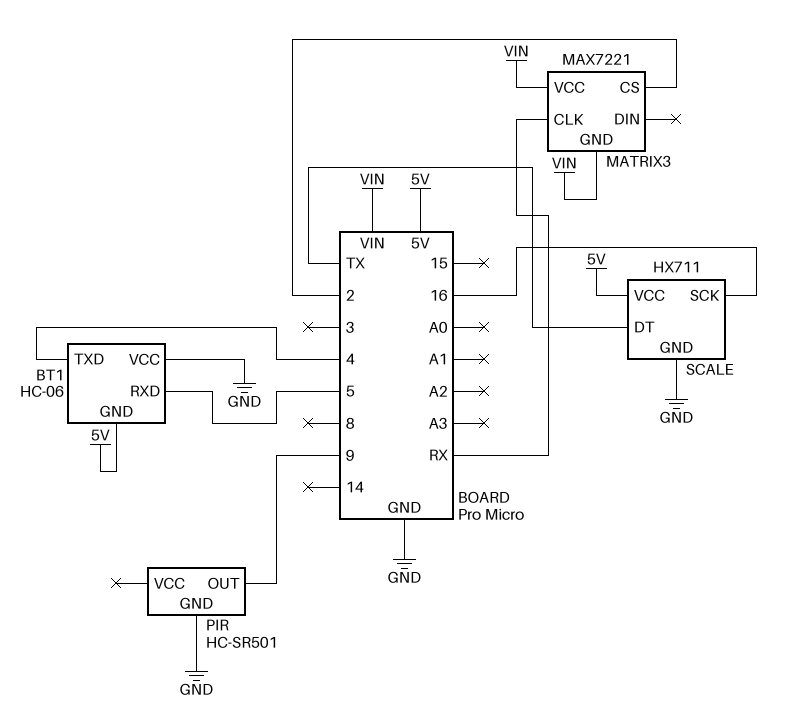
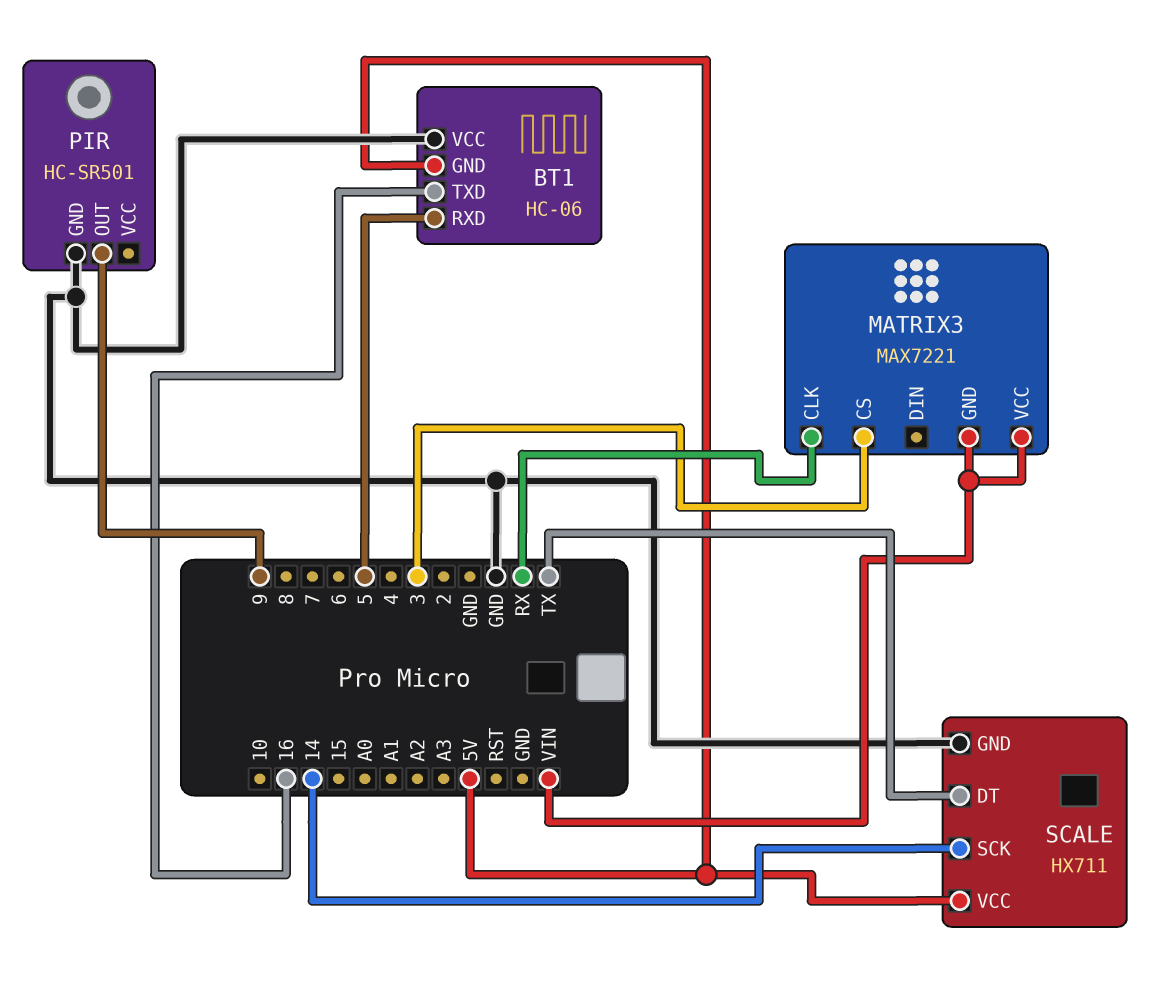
BT1 pin TXD: 4 -> 16
MATRIX3 pin CS: 2 -> 3
SCALE pin SCK: 16 -> 14

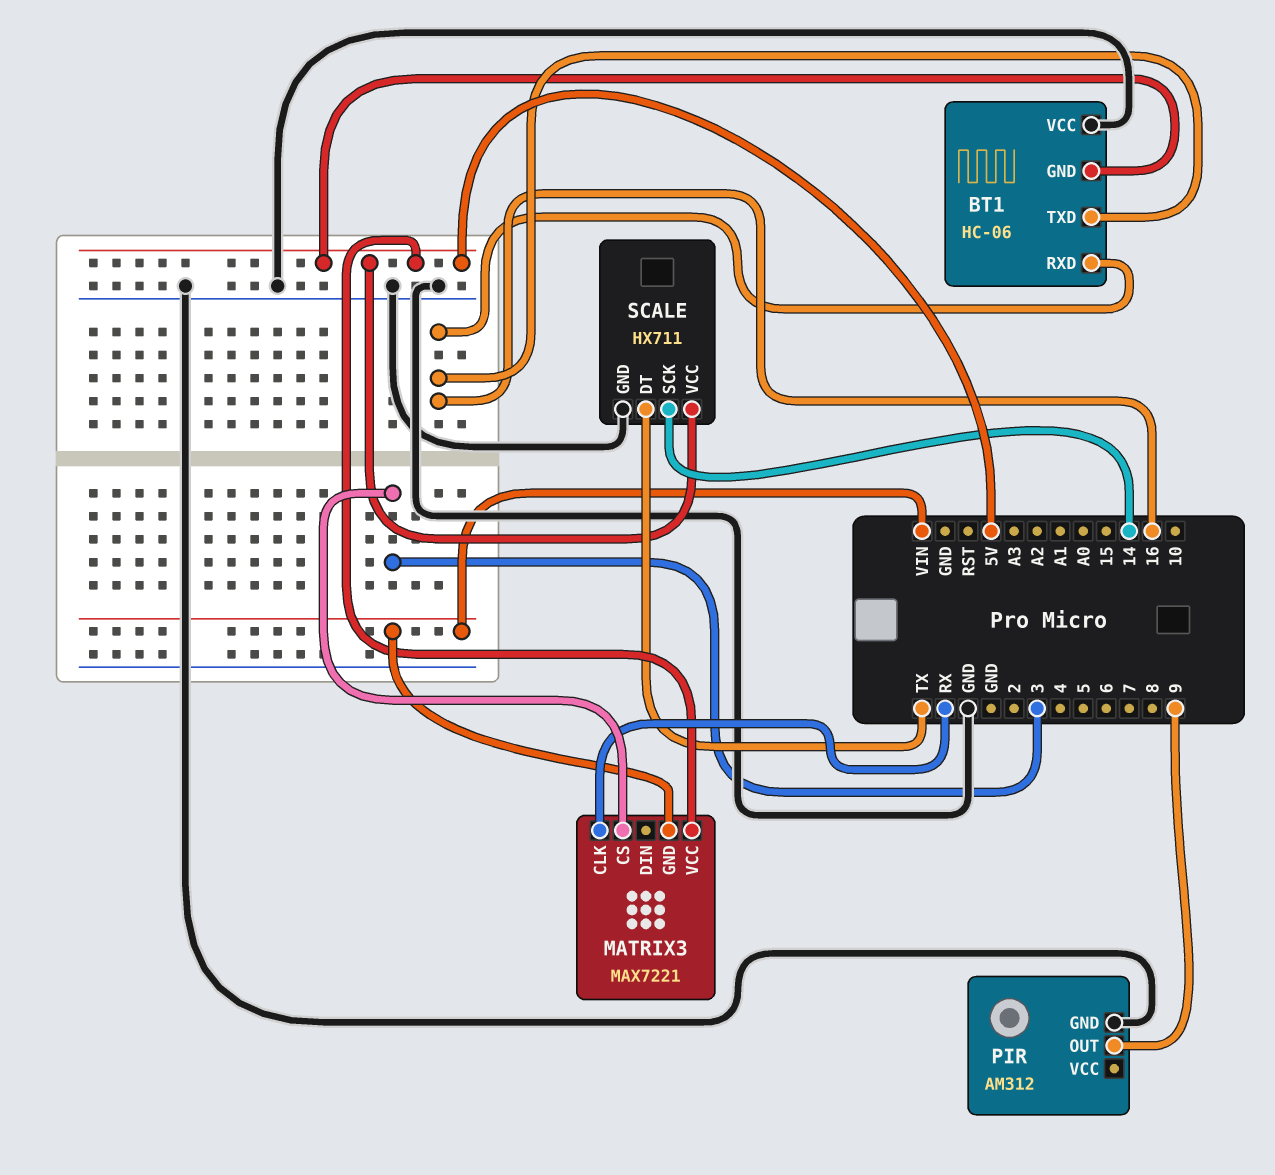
BT1 pin RXD: 5 -> 16
MATRIX3 pin VCC: VIN -> 5V
PIR: HC-SR501 -> AM312

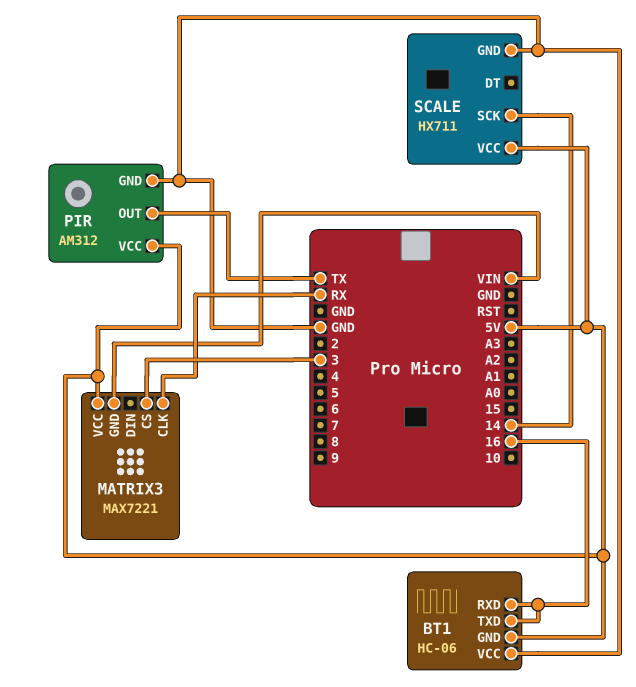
PIR pin OUT: 9 -> TX
PIR pin VCC: none -> 5V
SCALE pin DT: TX -> none

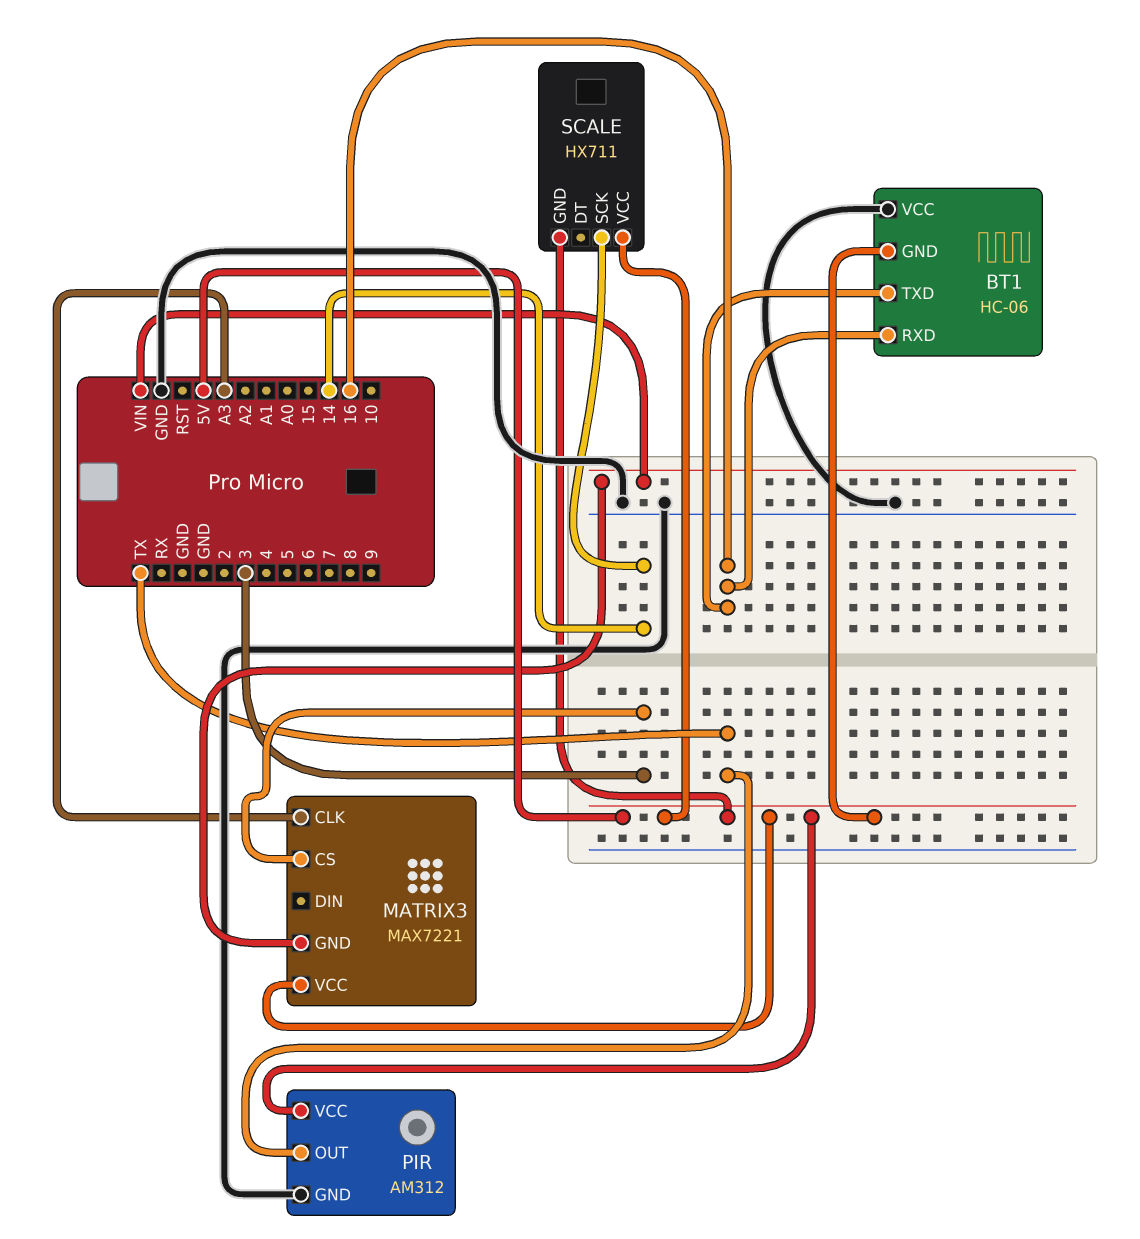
MATRIX3 pin CLK: RX -> A3
SCALE pin GND: GND -> 5V

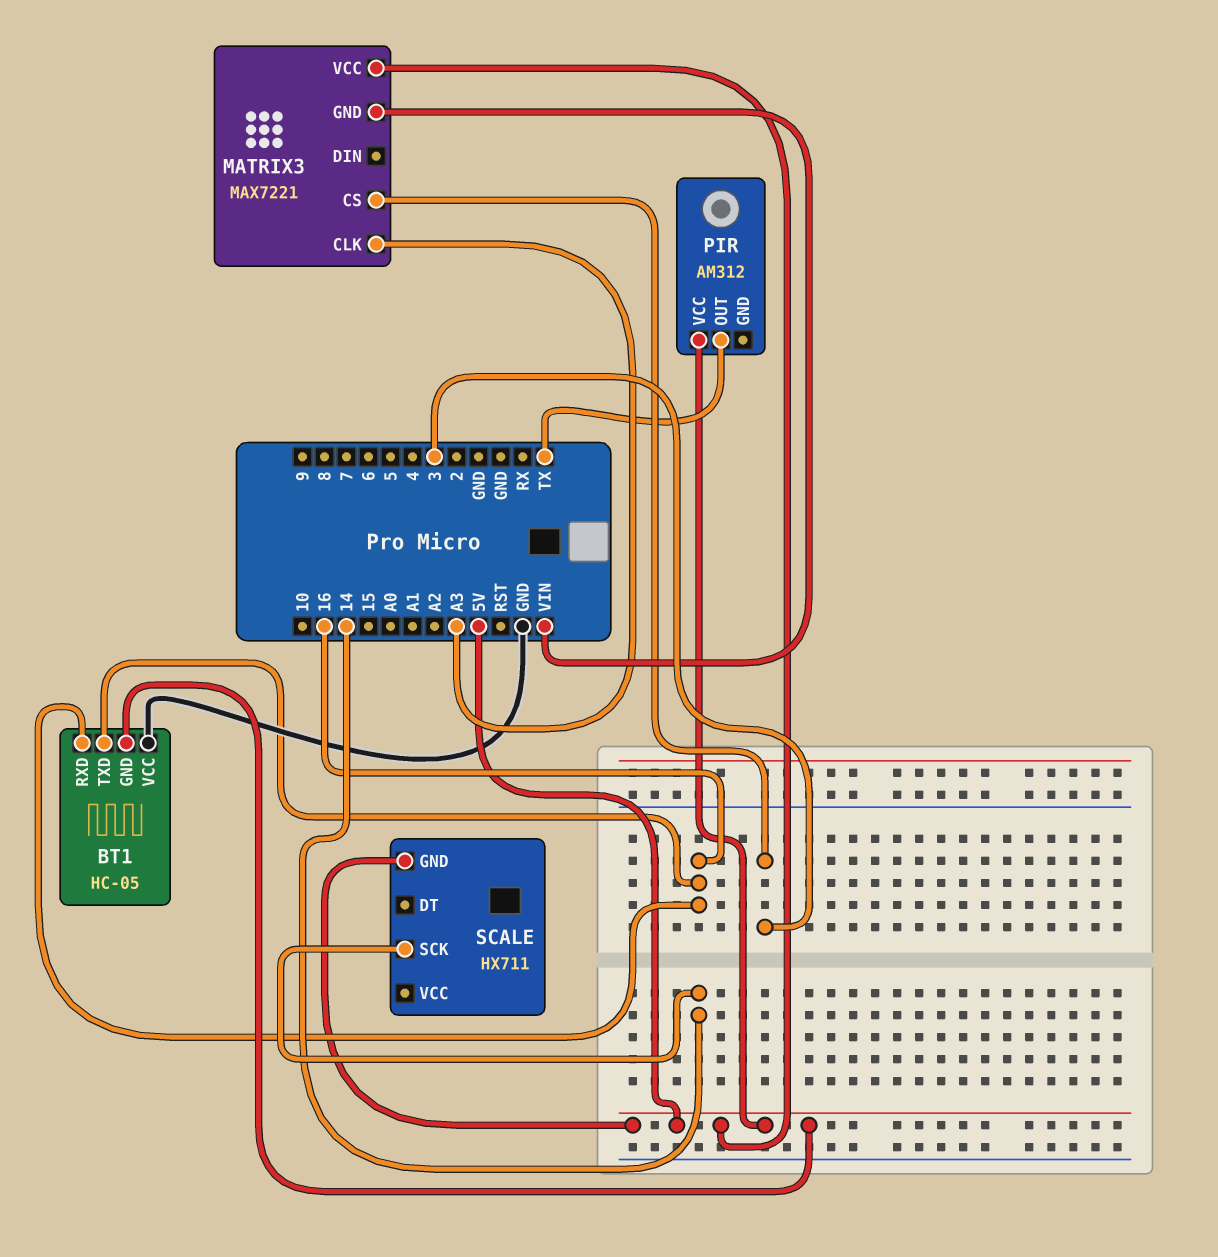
BT1: HC-06 -> HC-05
PIR pin GND: GND -> none
SCALE pin VCC: 5V -> none

